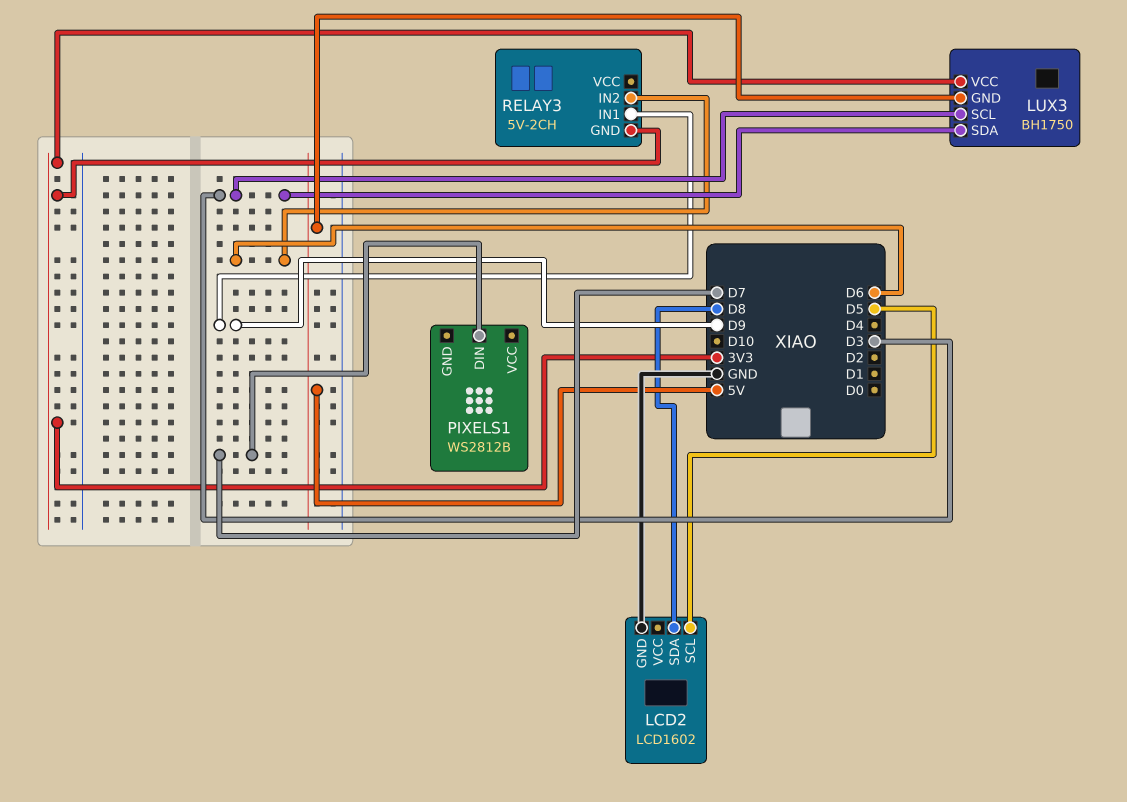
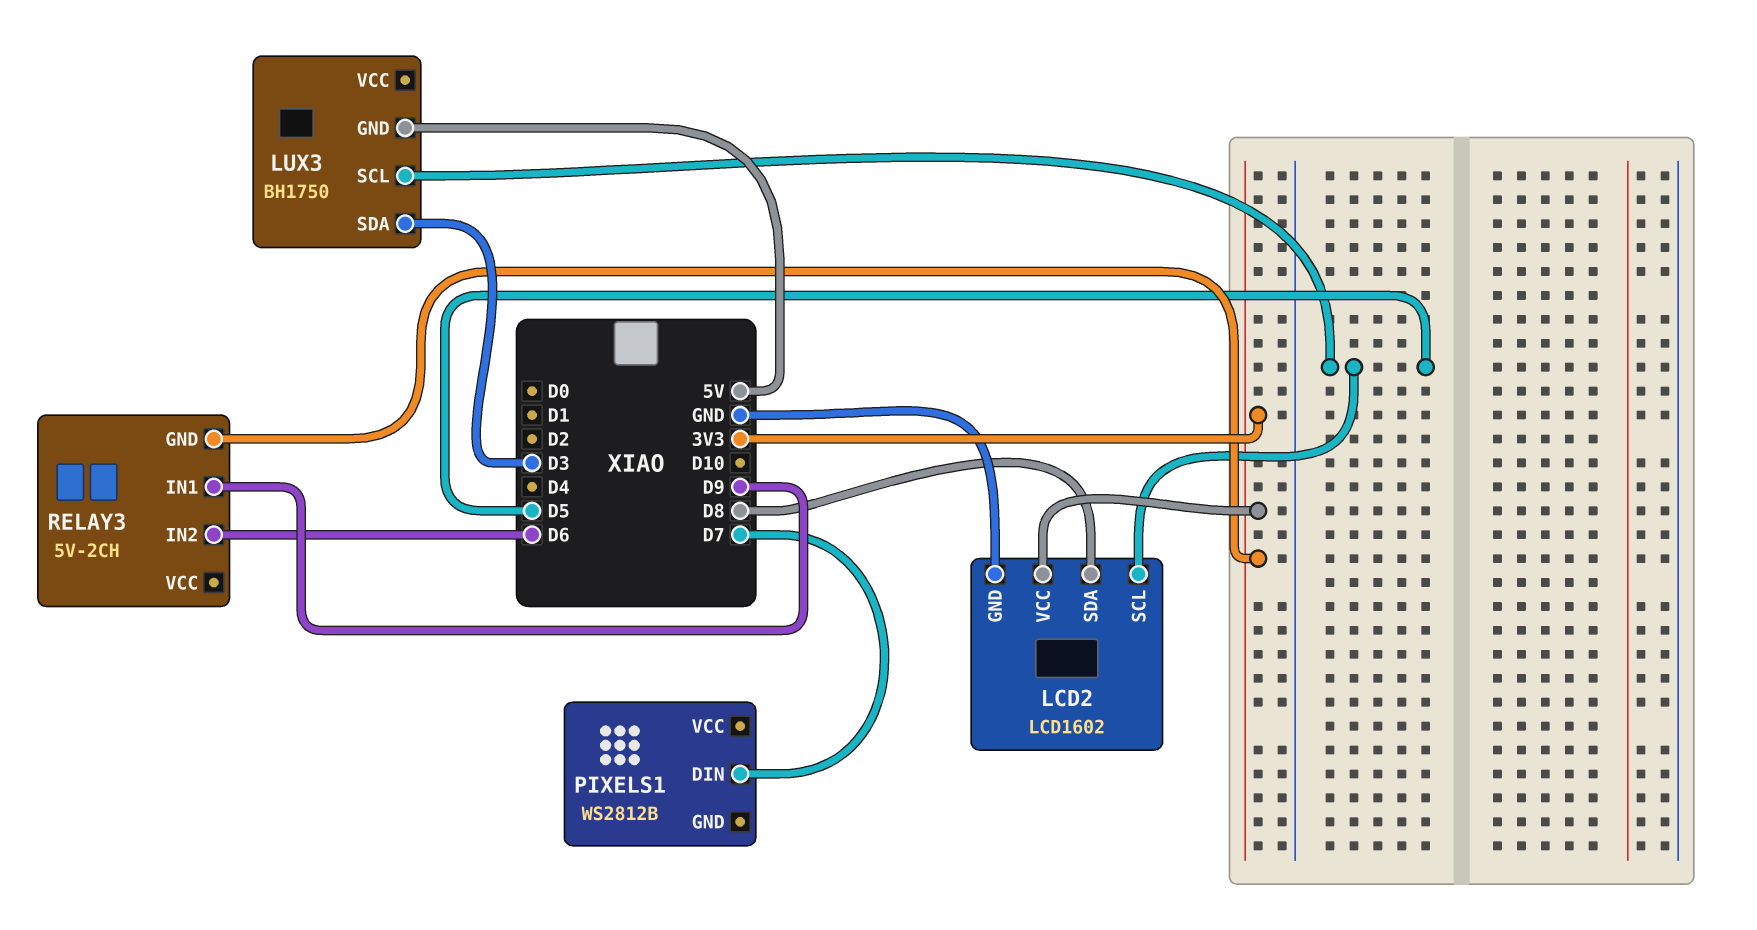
LCD2 pin VCC: none -> 3V3
LUX3 pin SCL: D3 -> D5
LUX3 pin VCC: 3V3 -> none

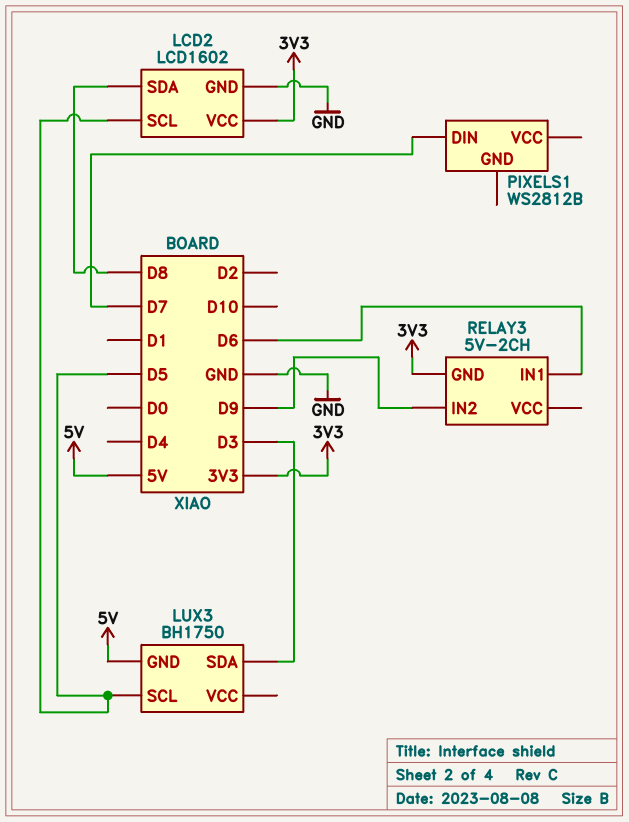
RELAY3 pin IN1: D9 -> D6
RELAY3 pin IN2: D6 -> D9

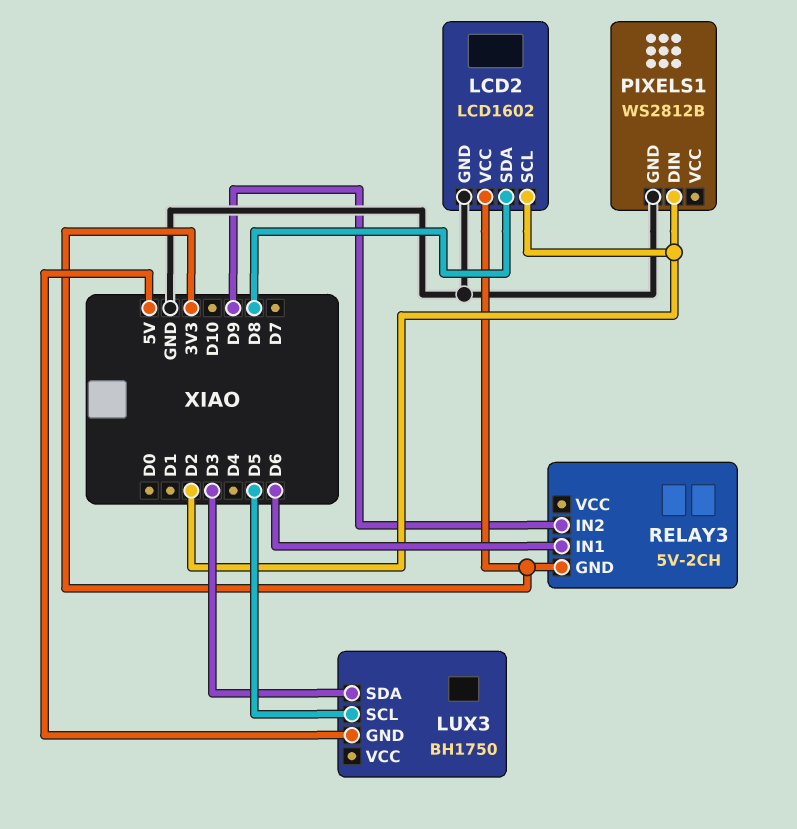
LCD2 pin SCL: D5 -> D2
PIXELS1 pin DIN: D7 -> D2
PIXELS1 pin GND: none -> GND

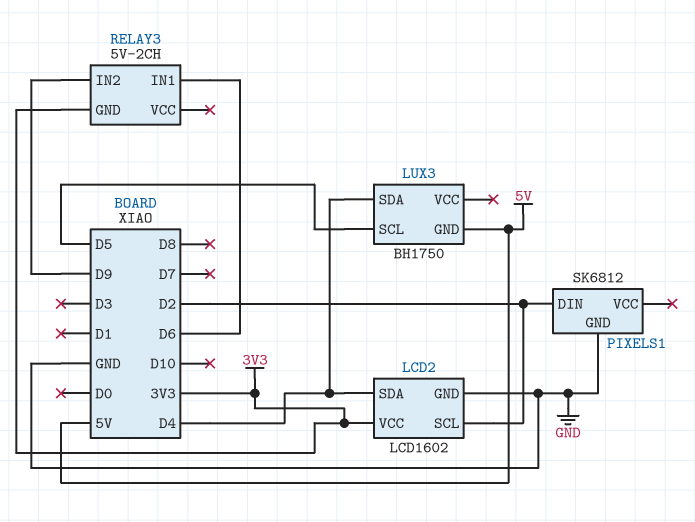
LCD2 pin SDA: D8 -> D4
LUX3 pin SDA: D3 -> D4
PIXELS1: WS2812B -> SK6812

